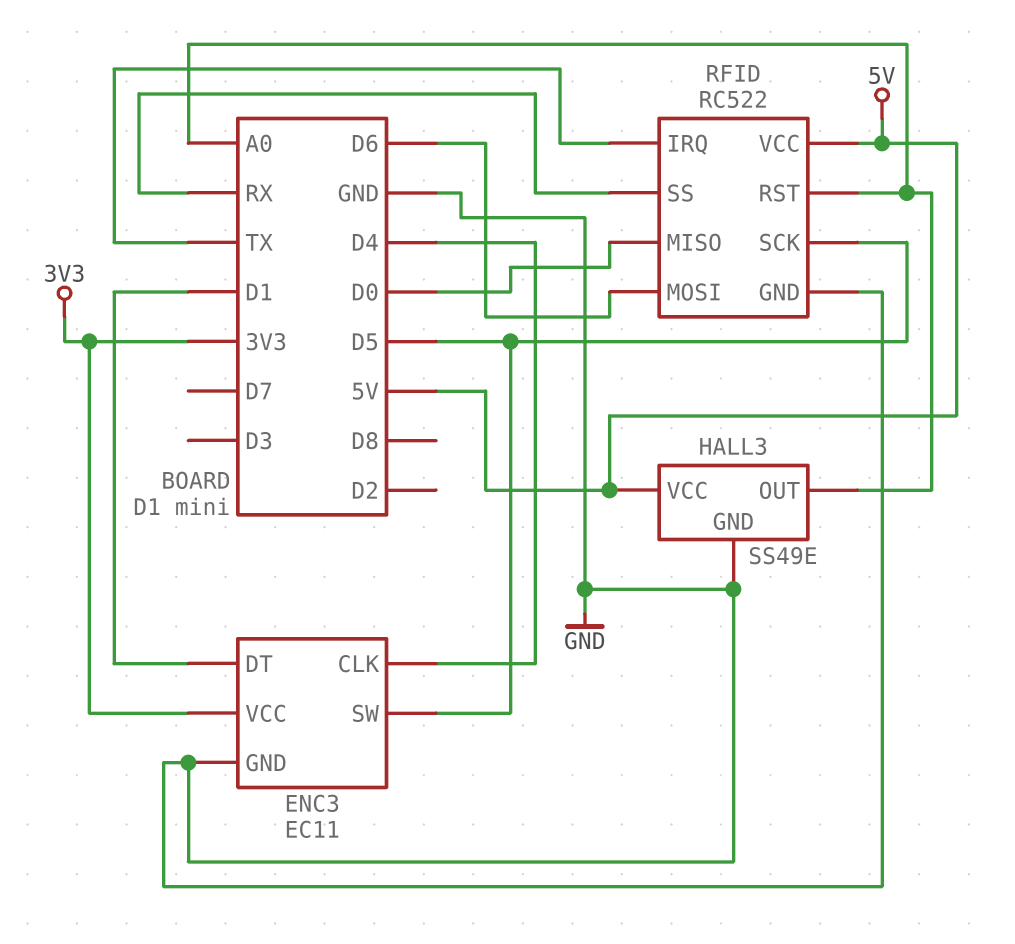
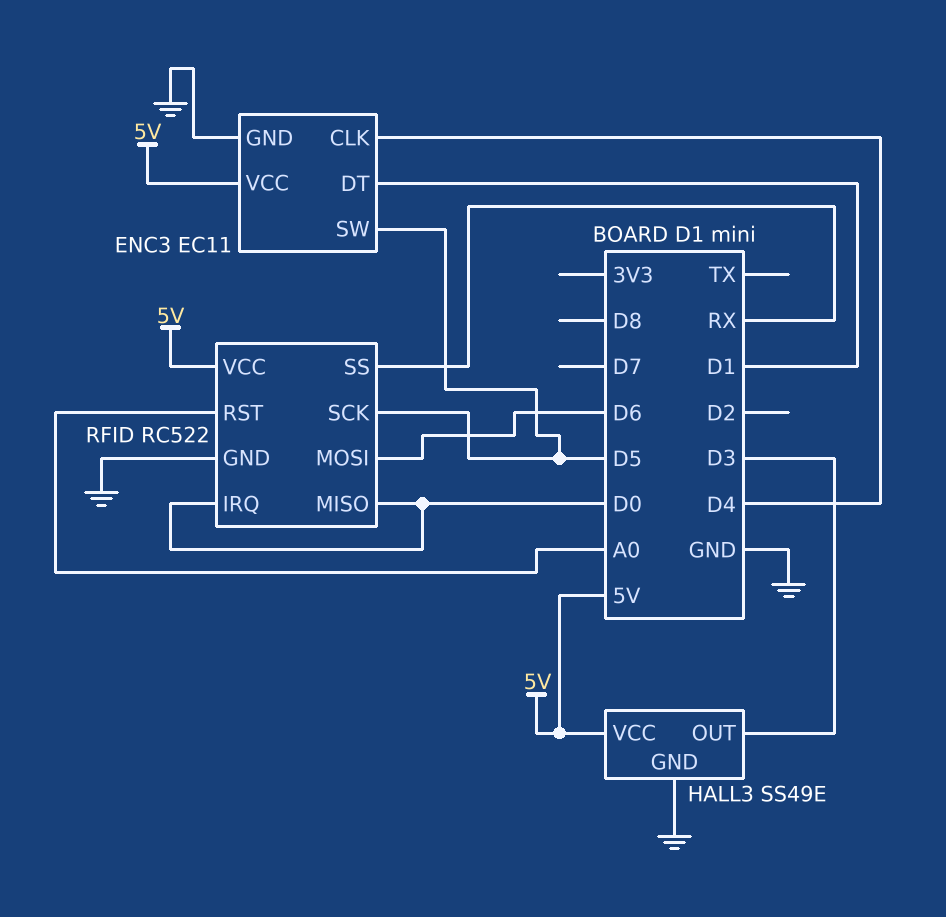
ENC3 pin VCC: 3V3 -> 5V
HALL3 pin OUT: A0 -> D3
RFID pin IRQ: TX -> D0

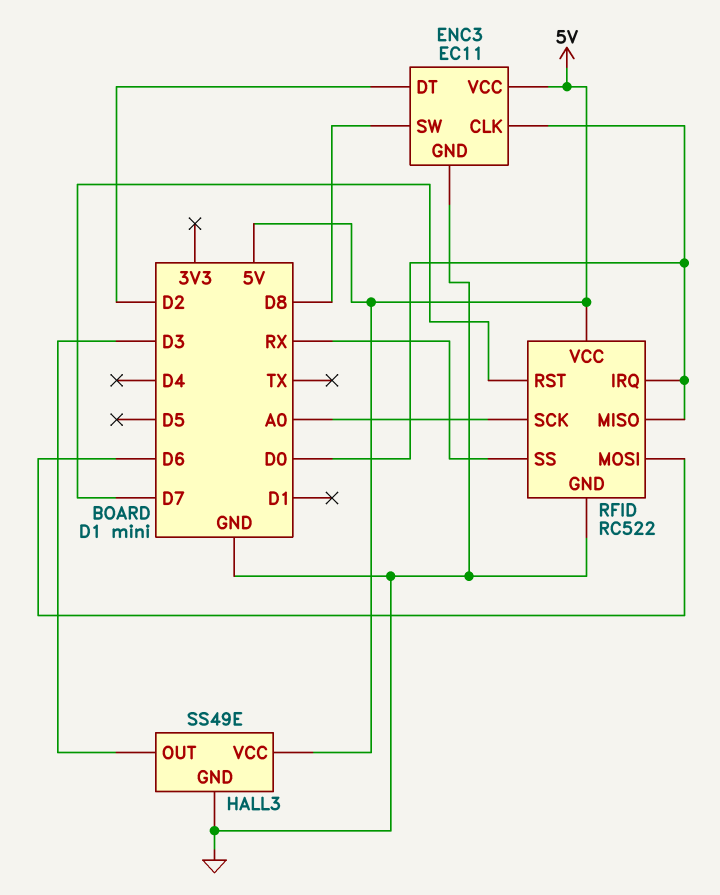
ENC3 pin CLK: D4 -> D0
ENC3 pin DT: D1 -> D2
ENC3 pin SW: D5 -> D8
RFID pin RST: A0 -> D7
RFID pin SCK: D5 -> A0

